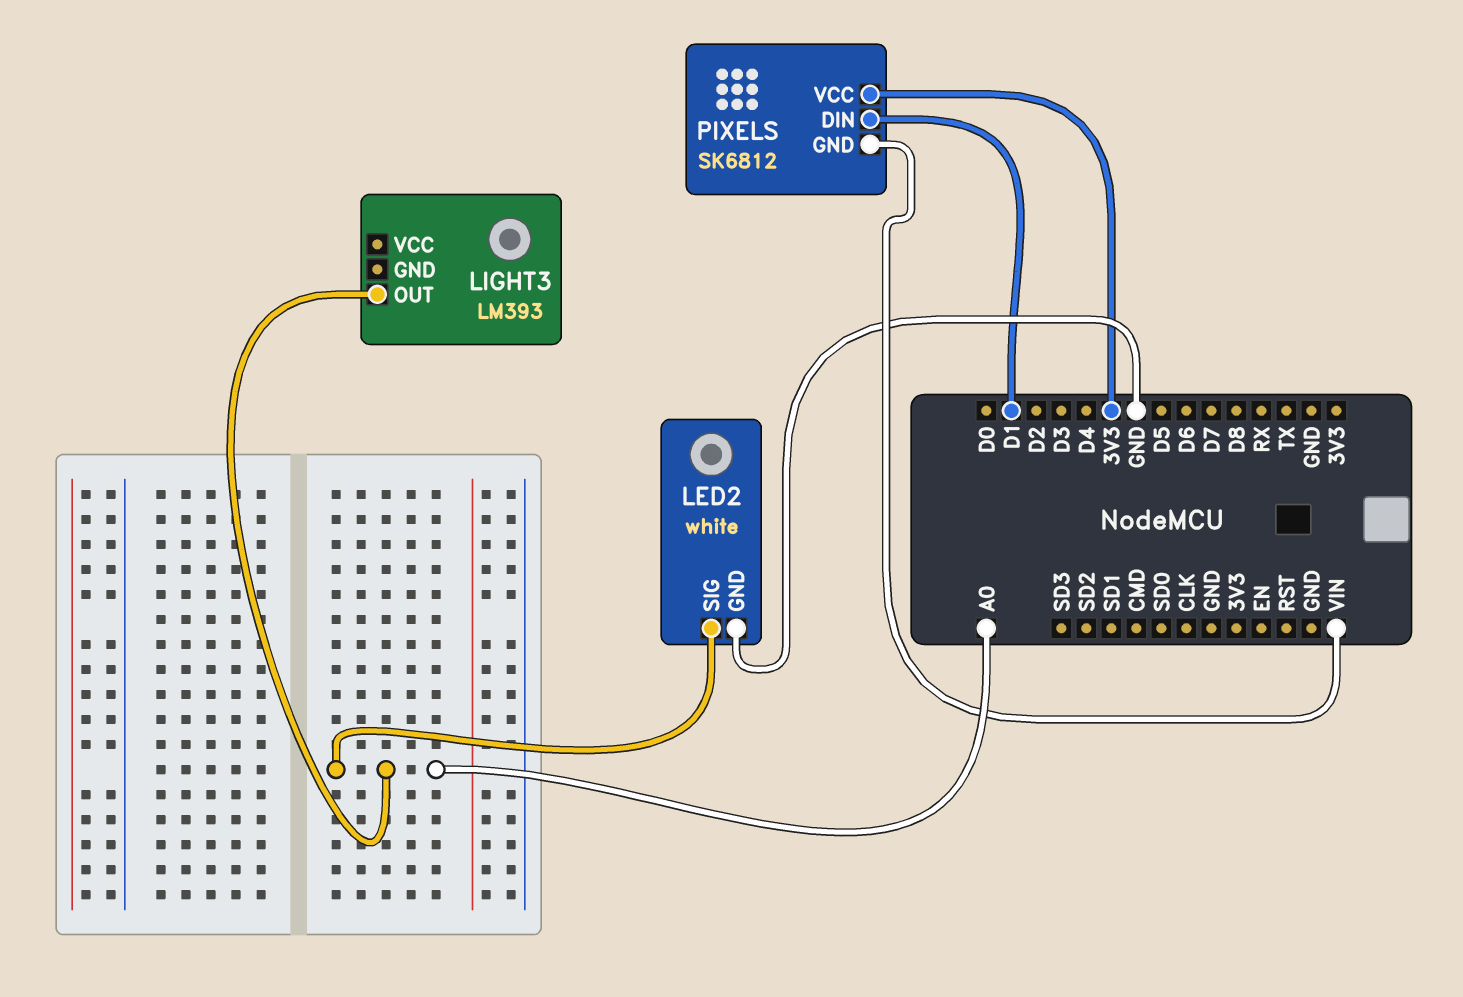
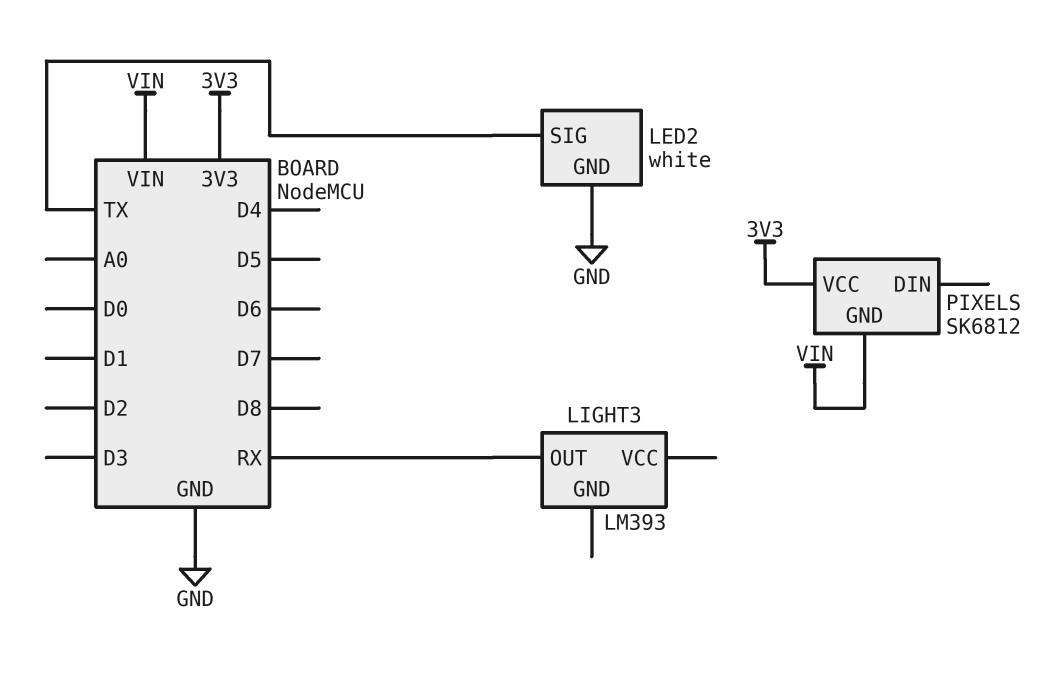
LED2 pin SIG: A0 -> TX
LIGHT3 pin OUT: A0 -> RX
PIXELS pin DIN: D1 -> none

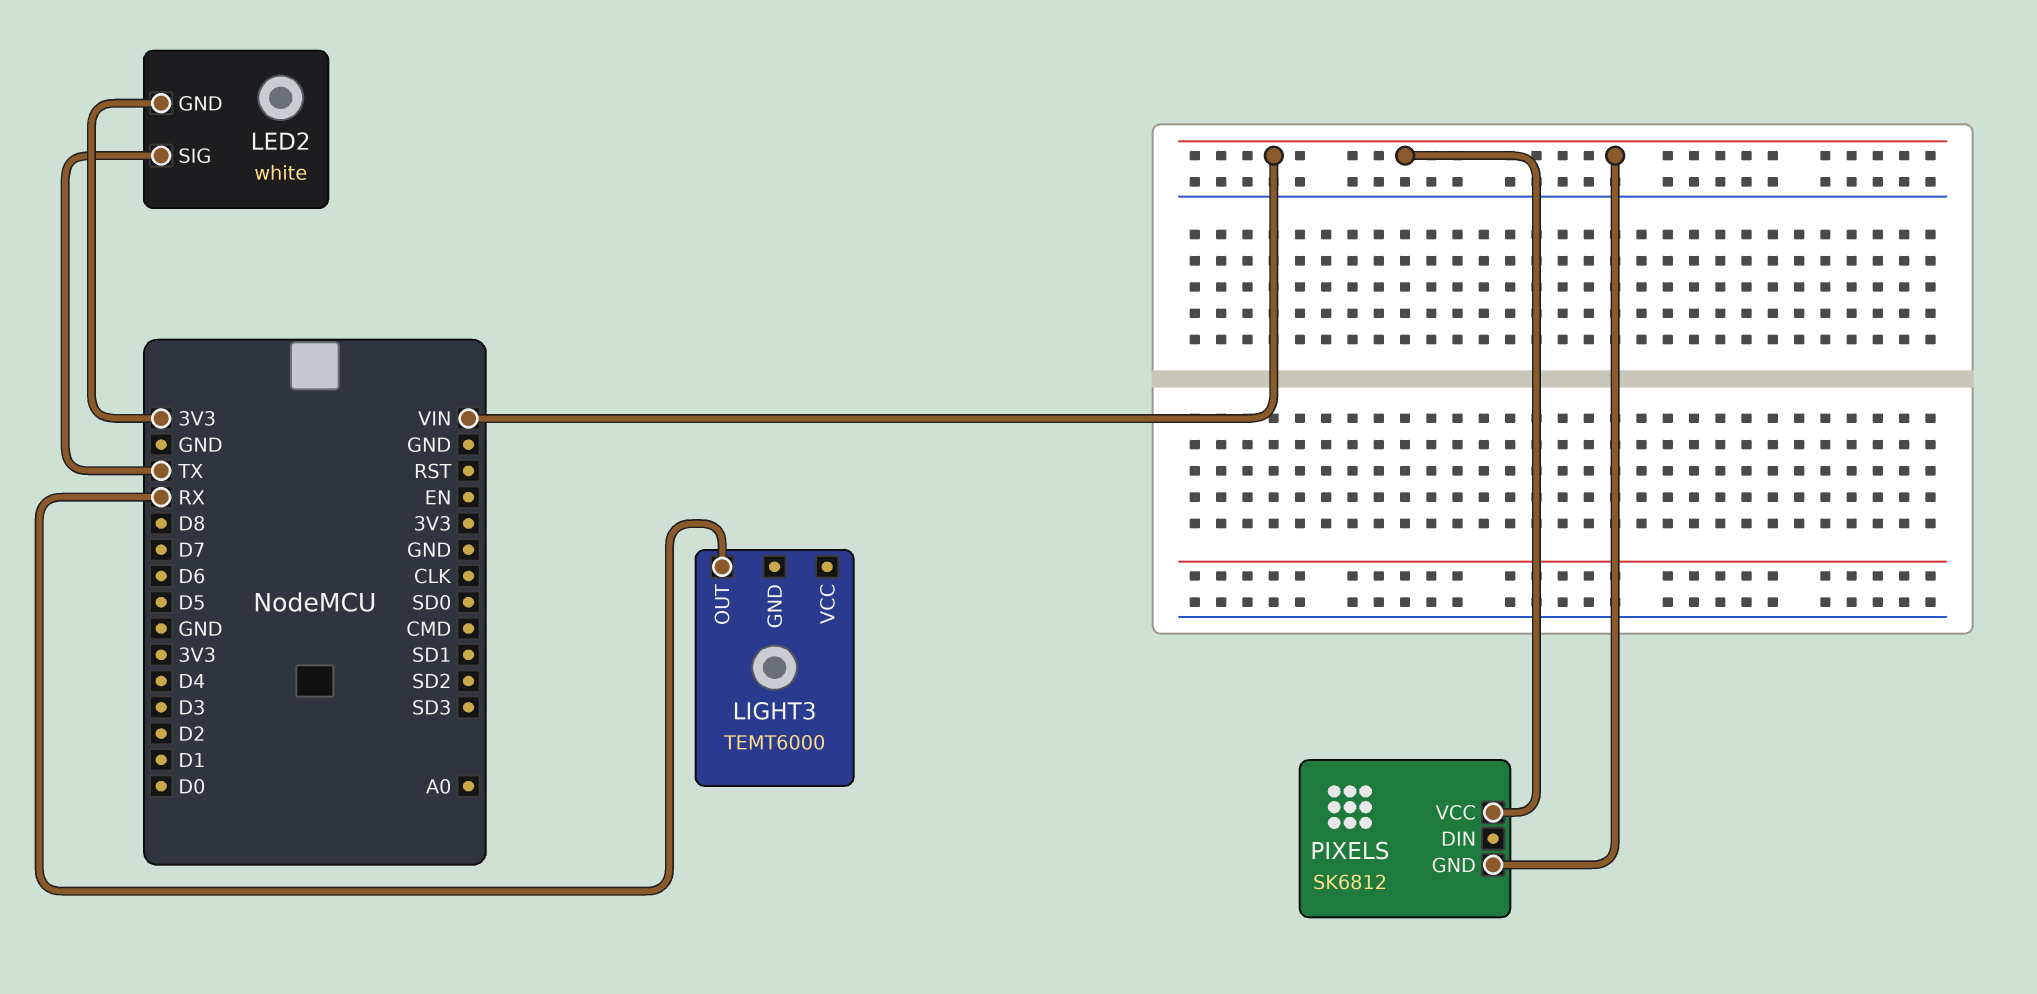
LED2 pin GND: GND -> 3V3
LIGHT3: LM393 -> TEMT6000
PIXELS pin VCC: 3V3 -> VIN

